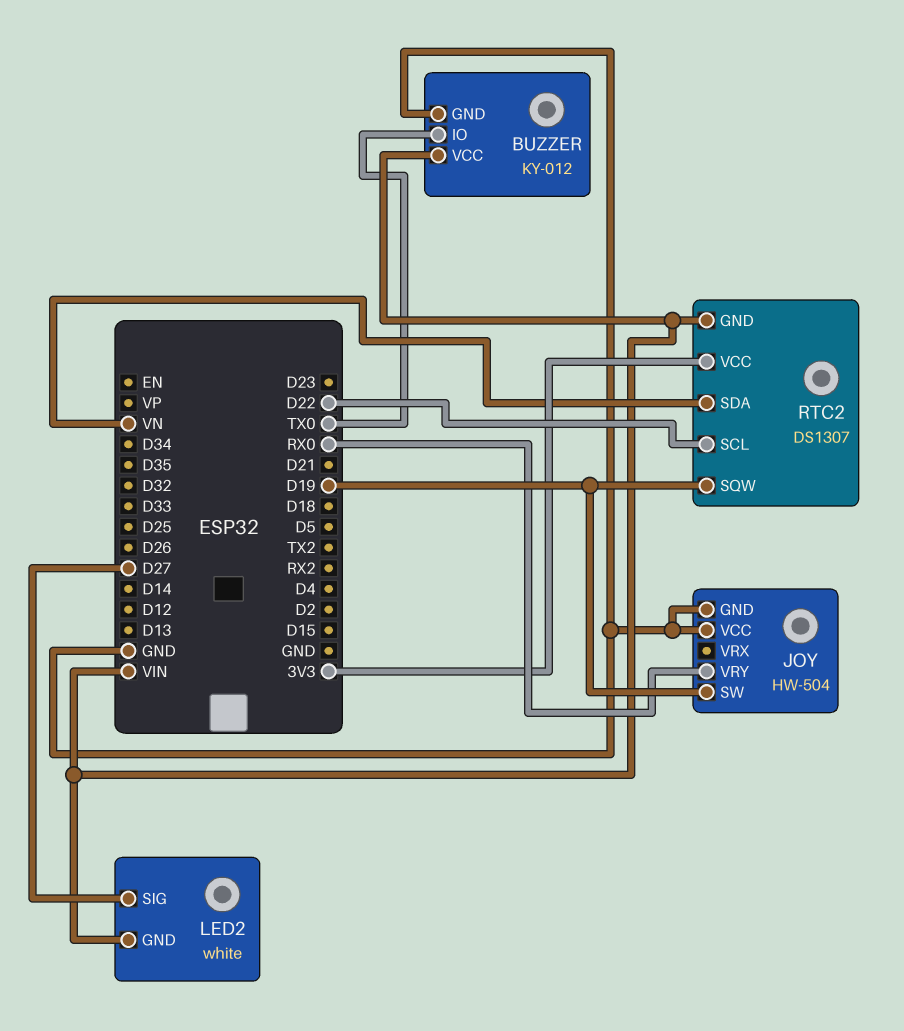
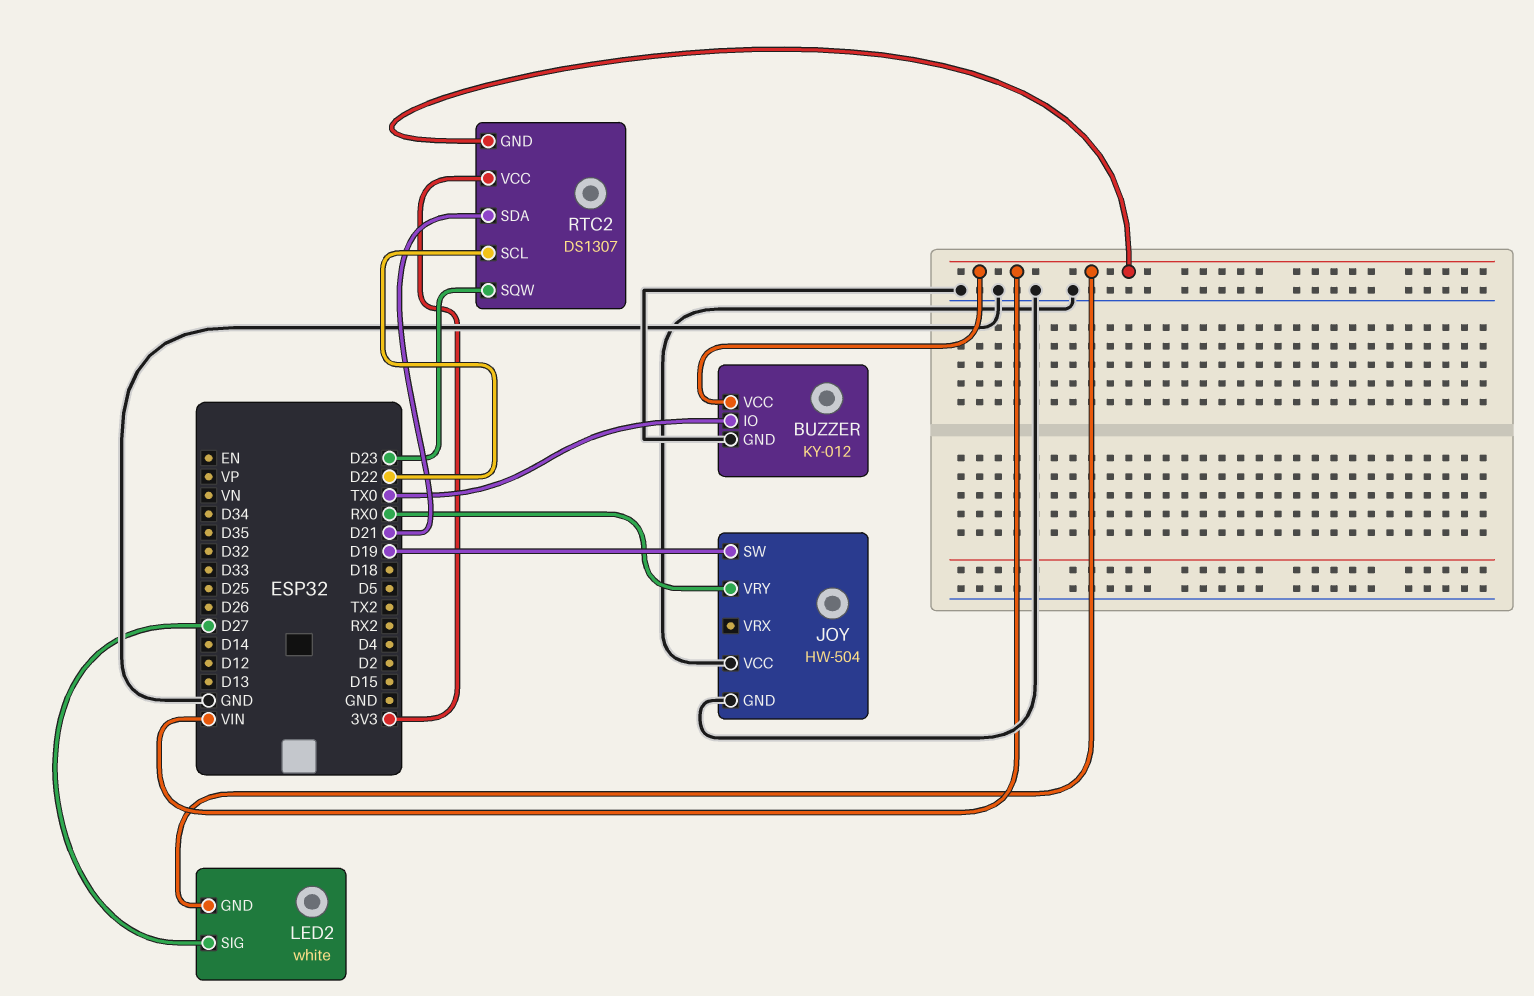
RTC2 pin SDA: VN -> D21
RTC2 pin SQW: D19 -> D23

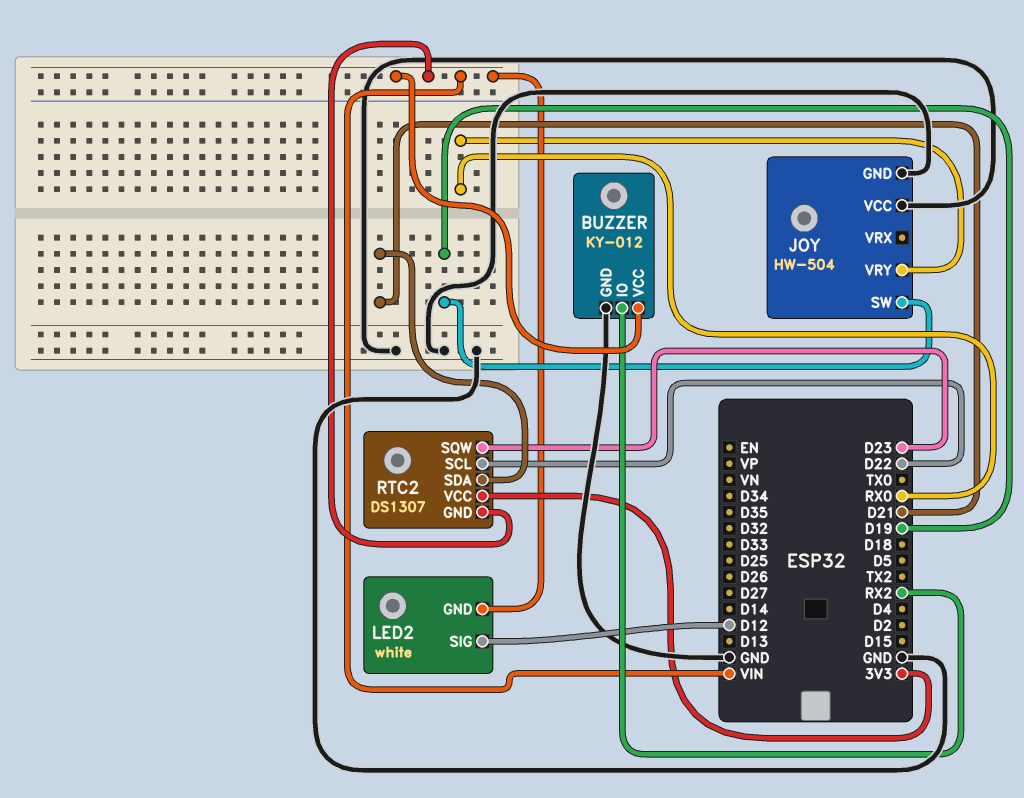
BUZZER pin IO: TX0 -> RX2
LED2 pin SIG: D27 -> D12

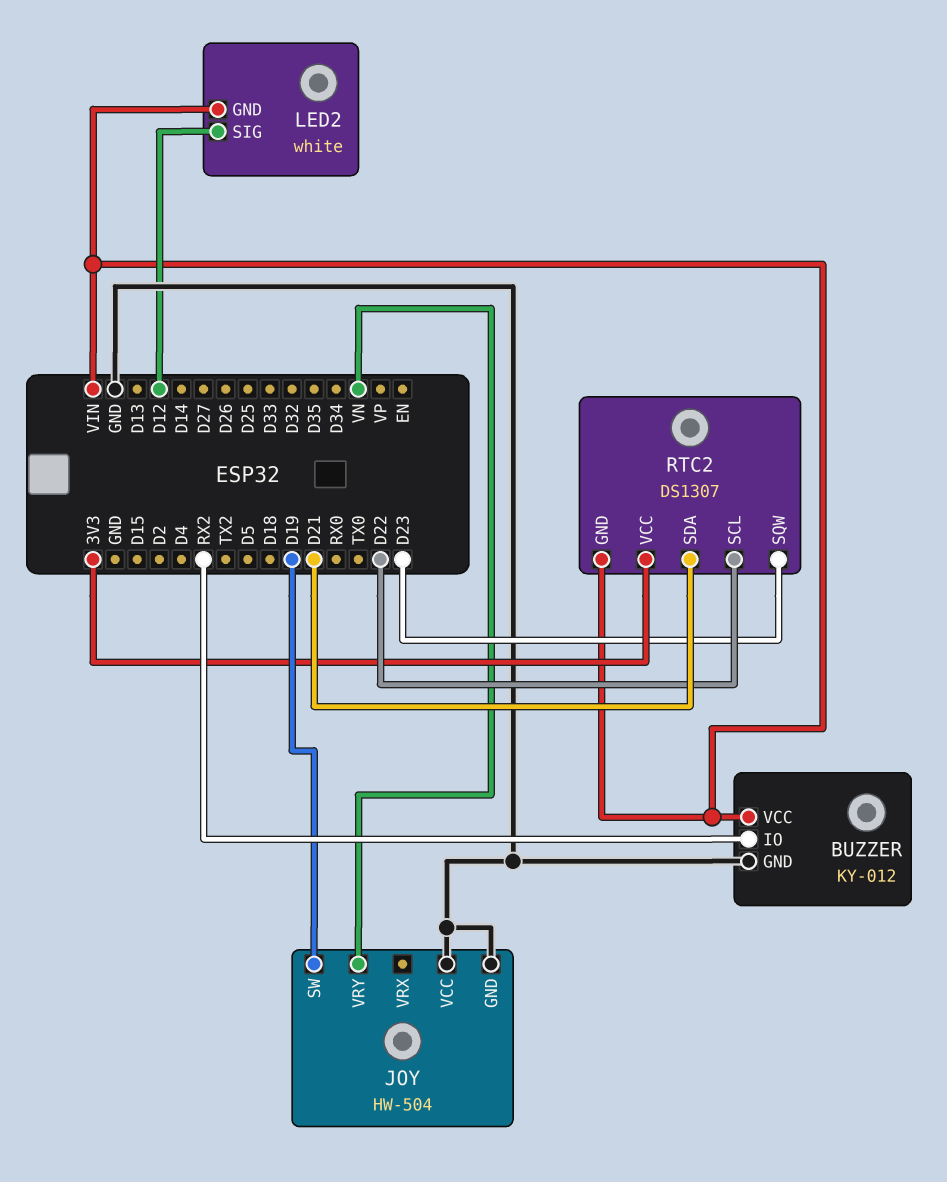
JOY pin VRY: RX0 -> VN

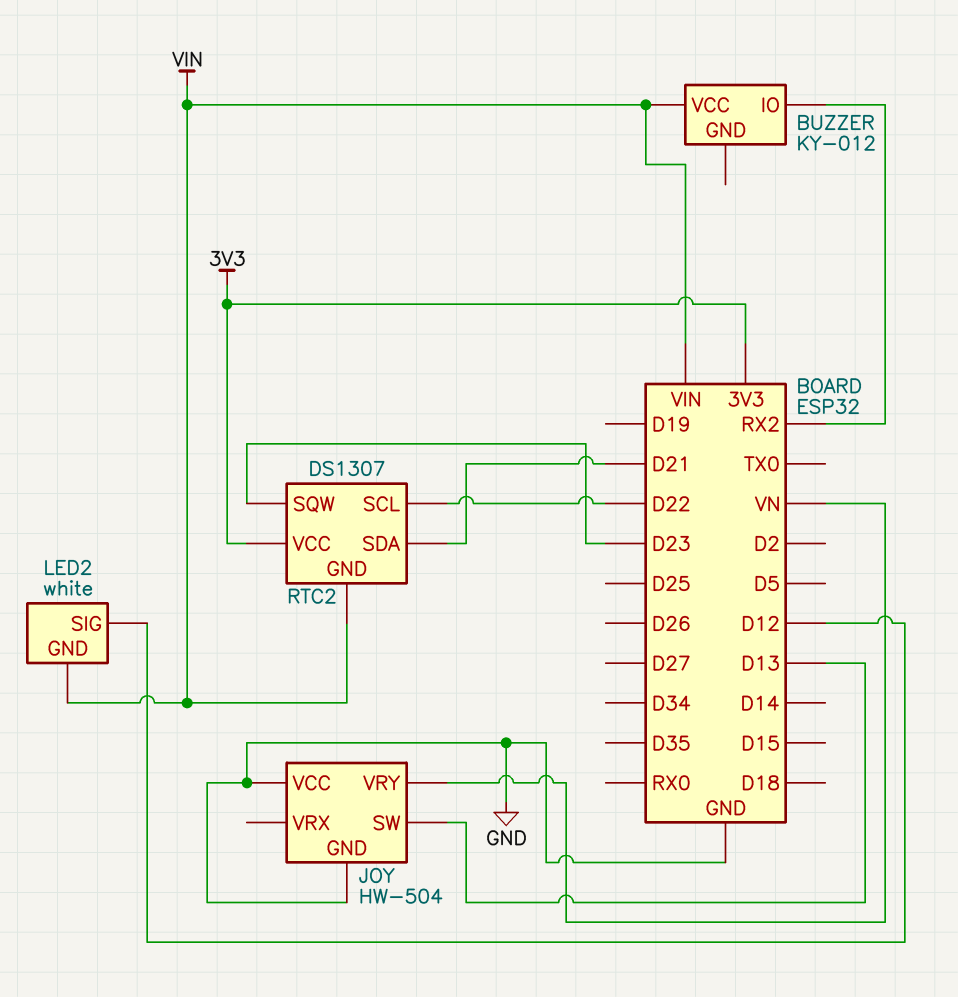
BUZZER pin GND: GND -> none
JOY pin SW: D19 -> D13

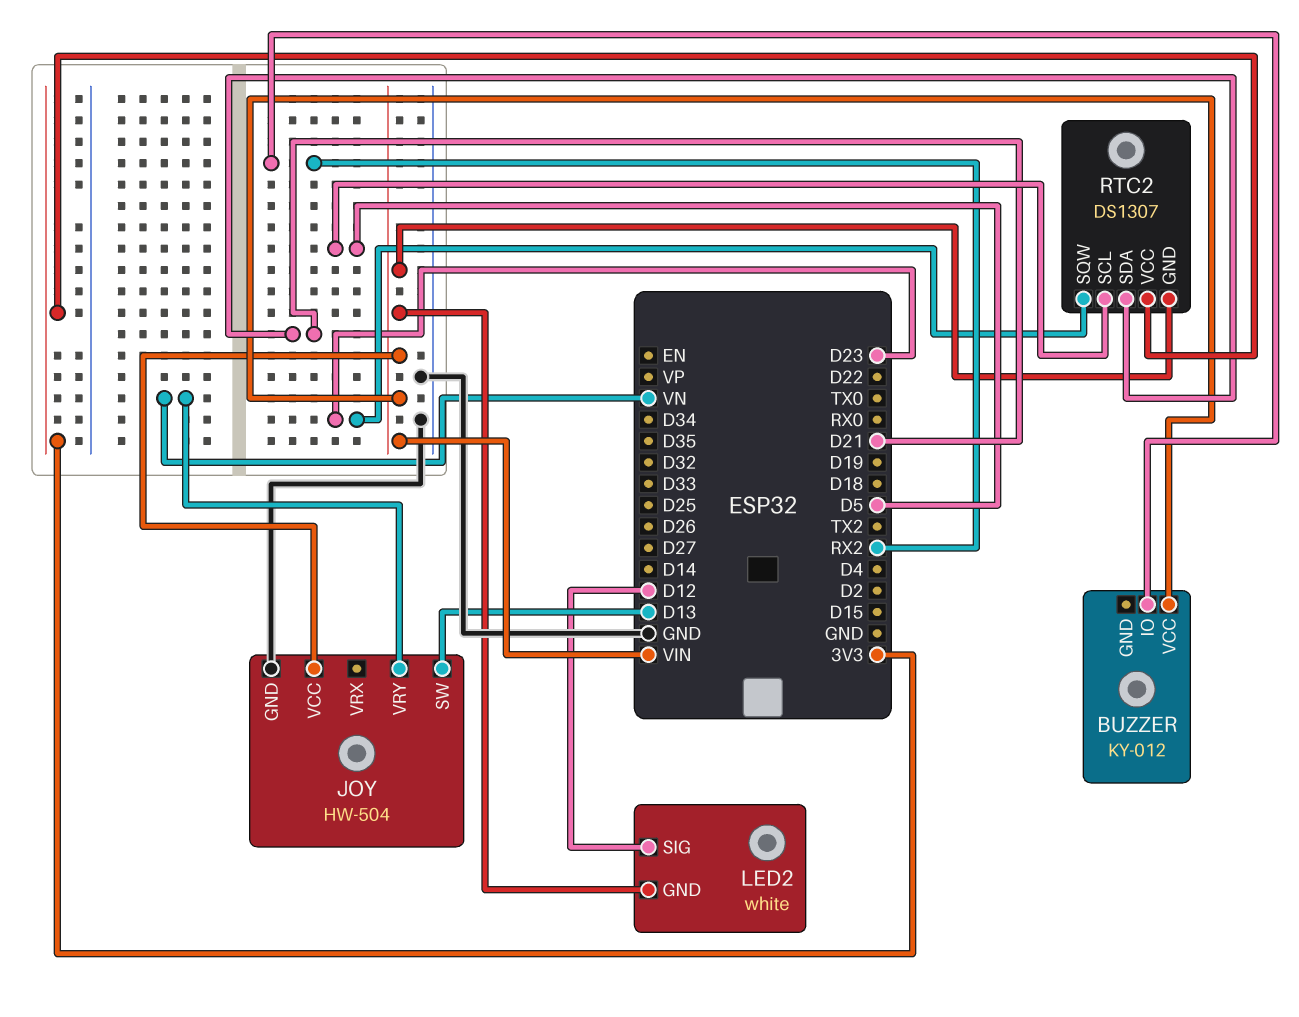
JOY pin VCC: GND -> VIN
RTC2 pin SCL: D22 -> D5

